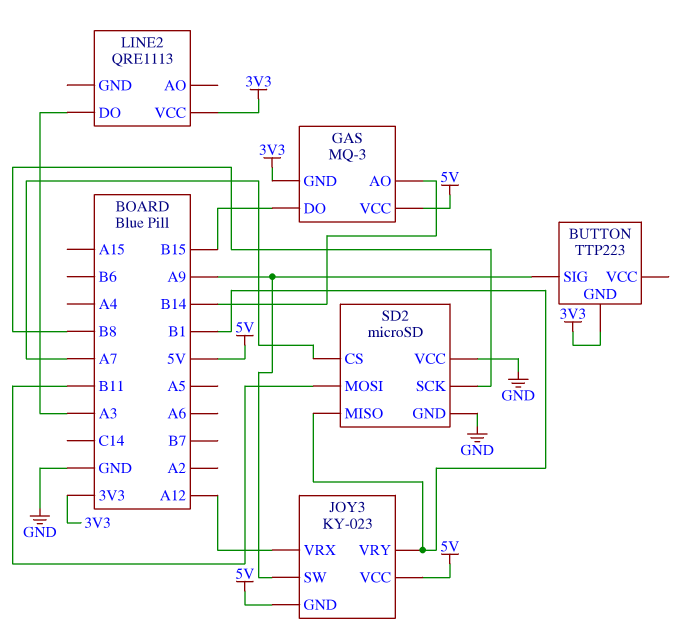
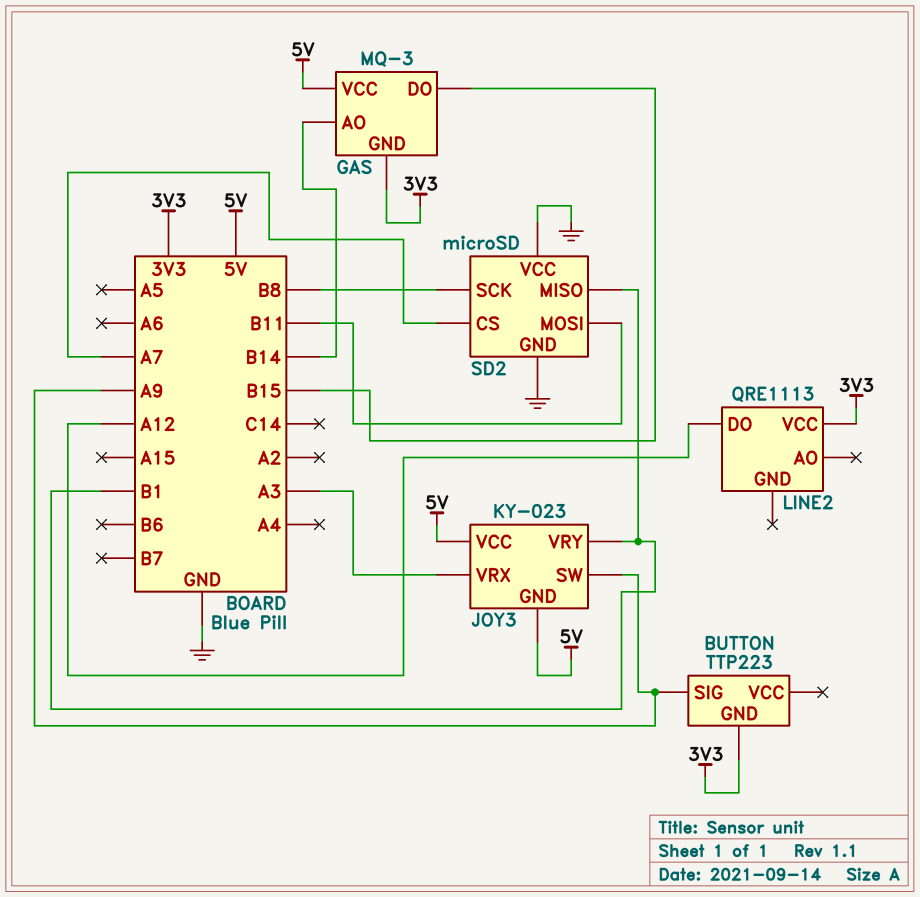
JOY3 pin VRX: A12 -> A3
LINE2 pin DO: A3 -> A12

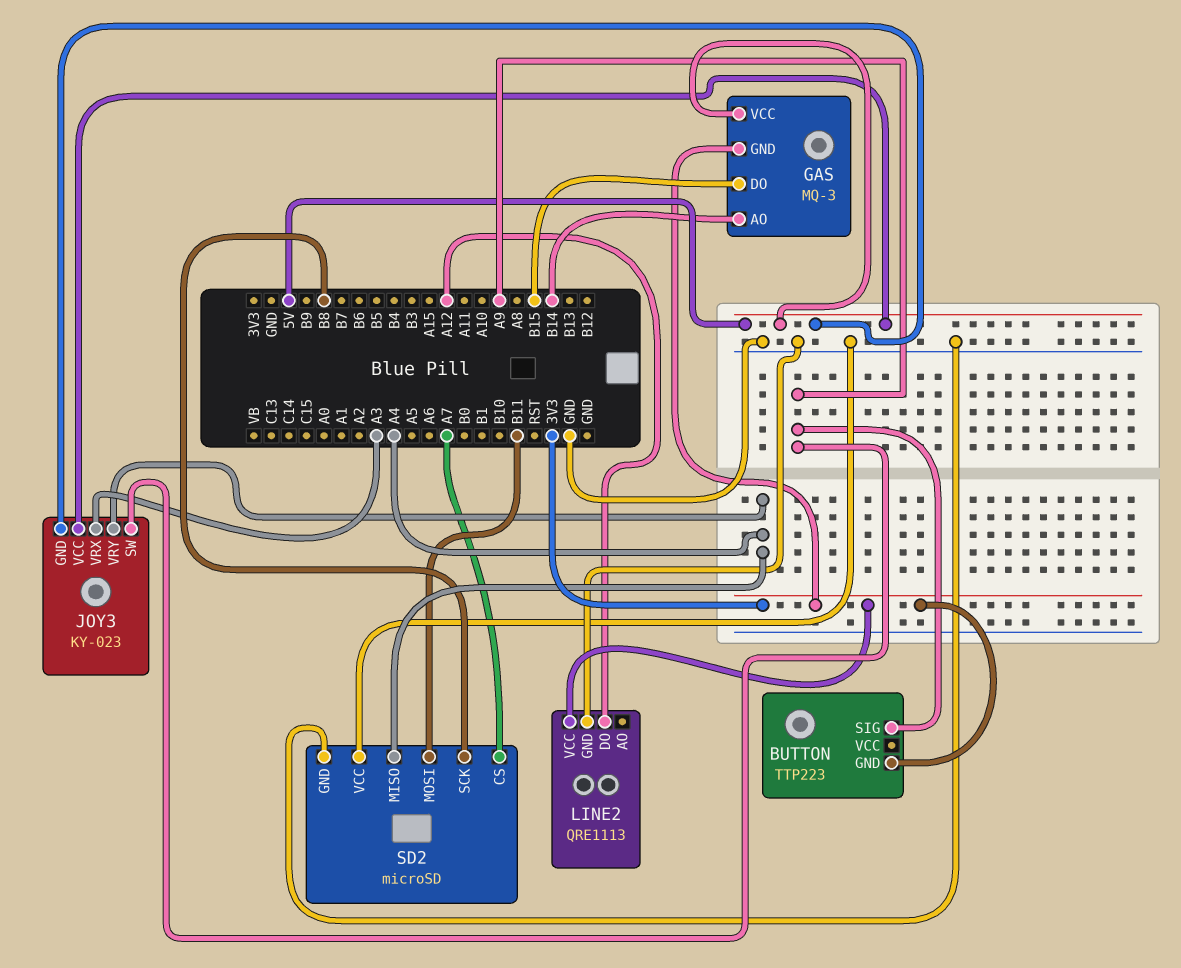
JOY3 pin VRY: B1 -> A4
LINE2 pin GND: none -> GND
SD2 pin MISO: B1 -> A4

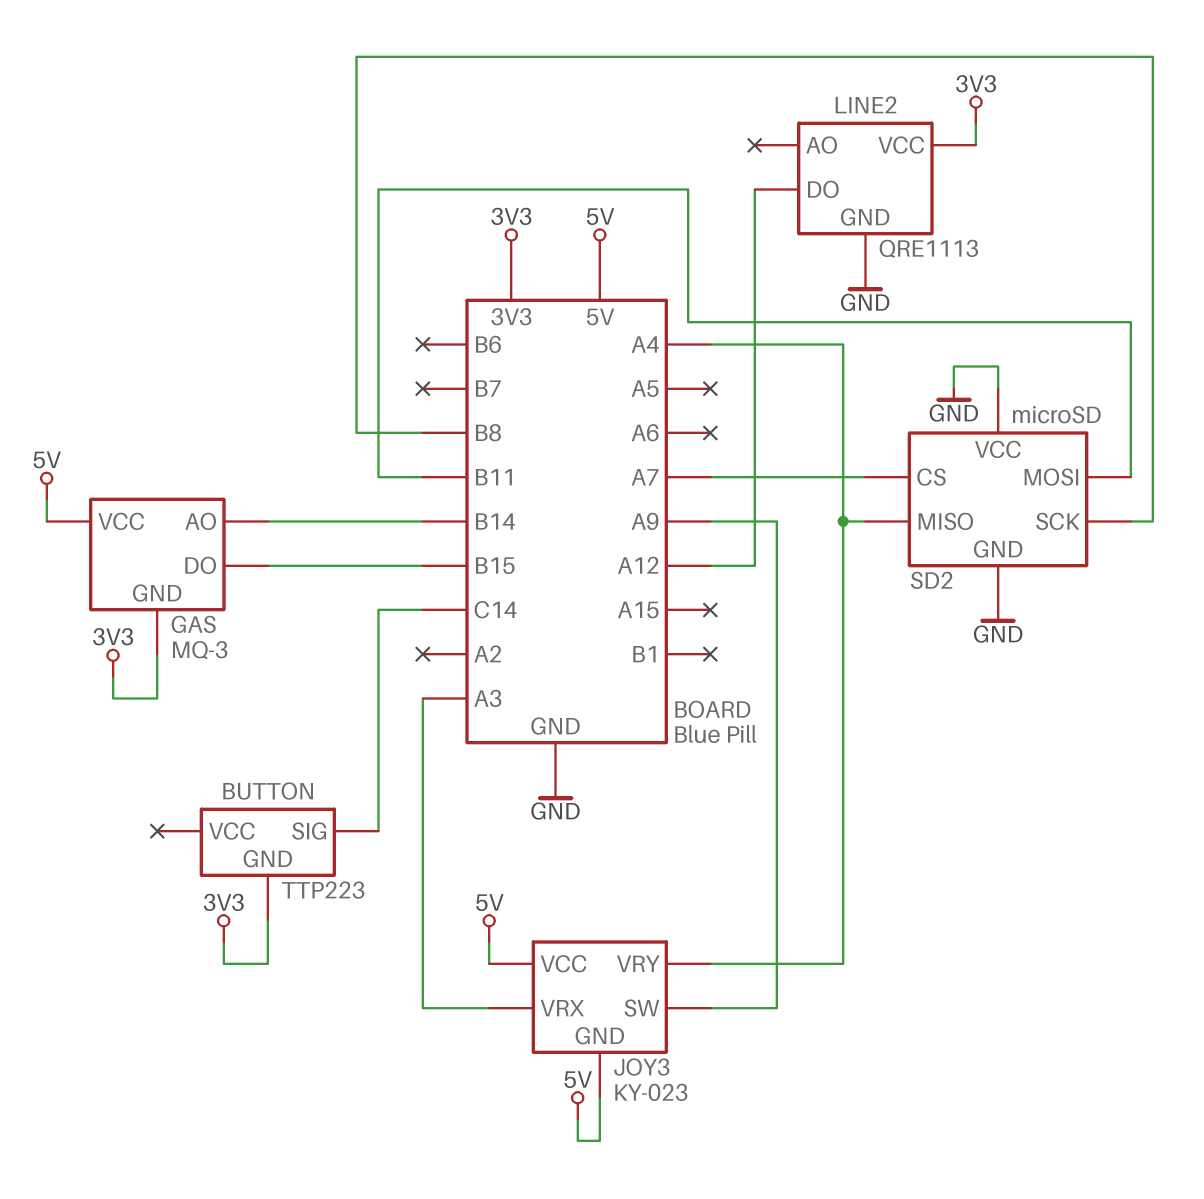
BUTTON pin SIG: A9 -> C14

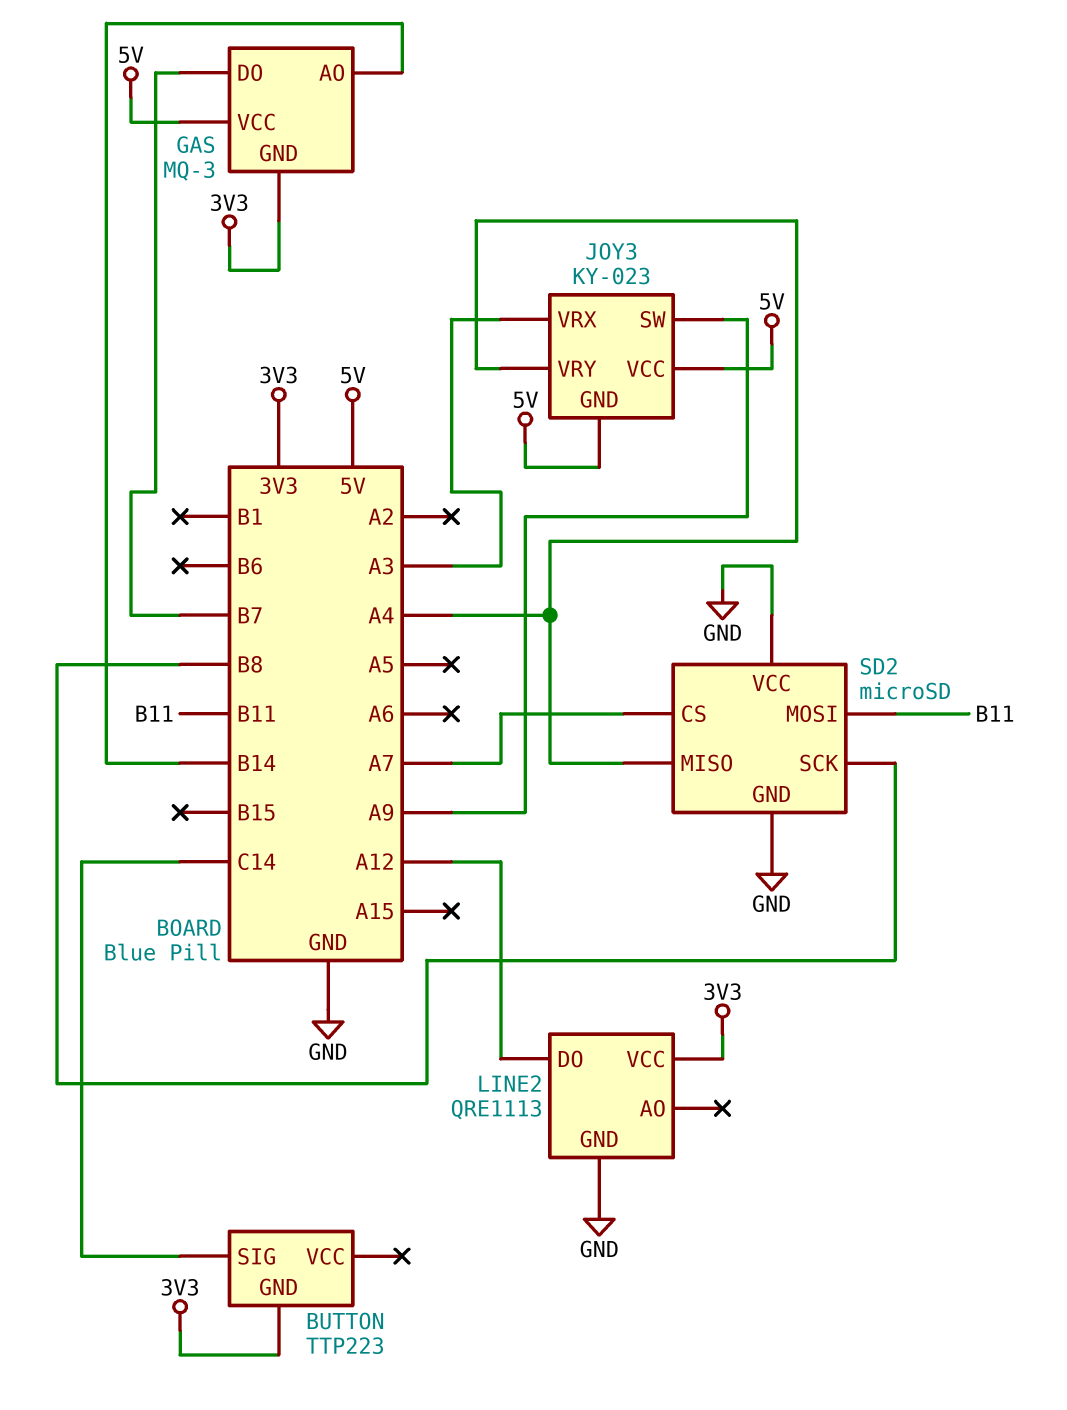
GAS pin DO: B15 -> B7

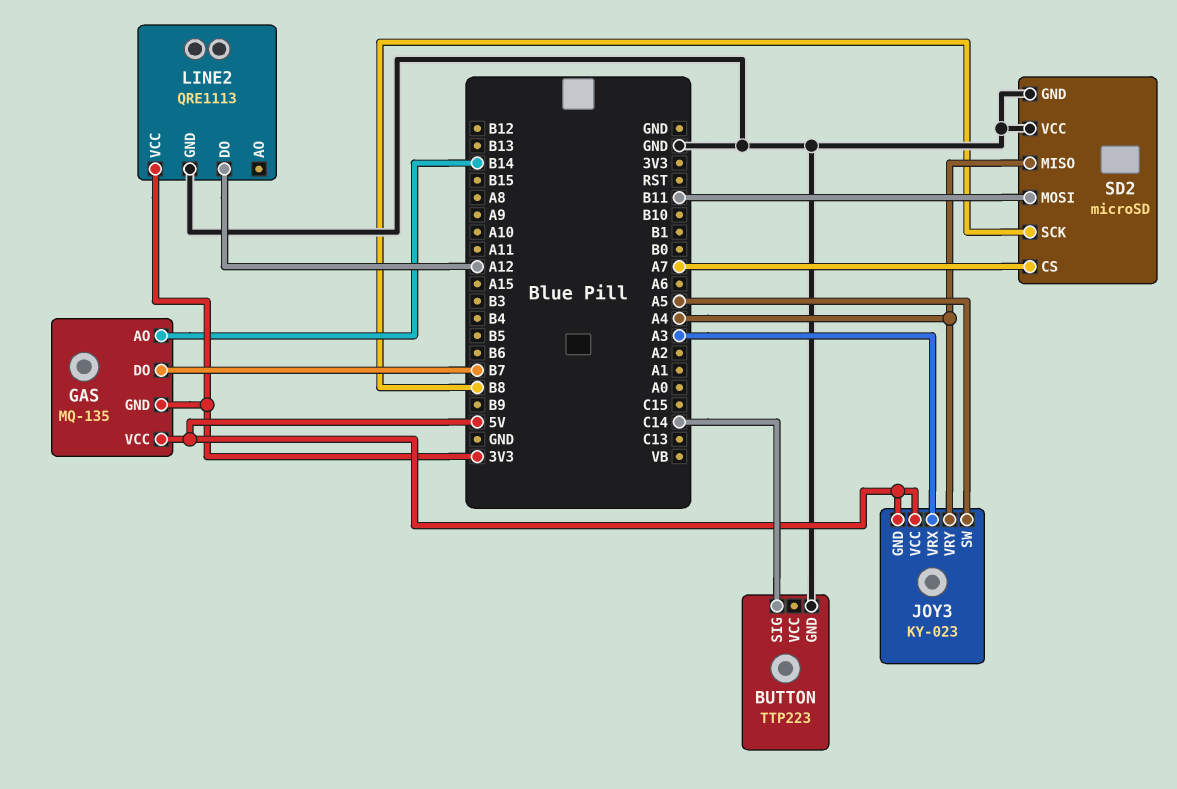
BUTTON pin GND: 3V3 -> GND
GAS: MQ-3 -> MQ-135
JOY3 pin SW: A9 -> A5

